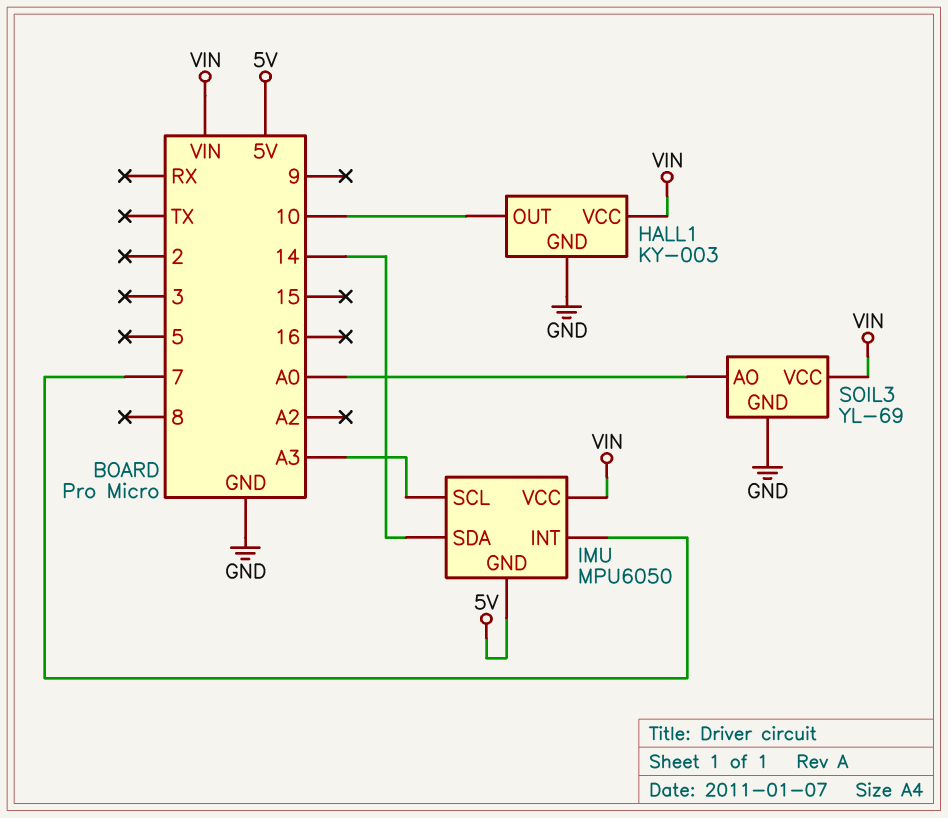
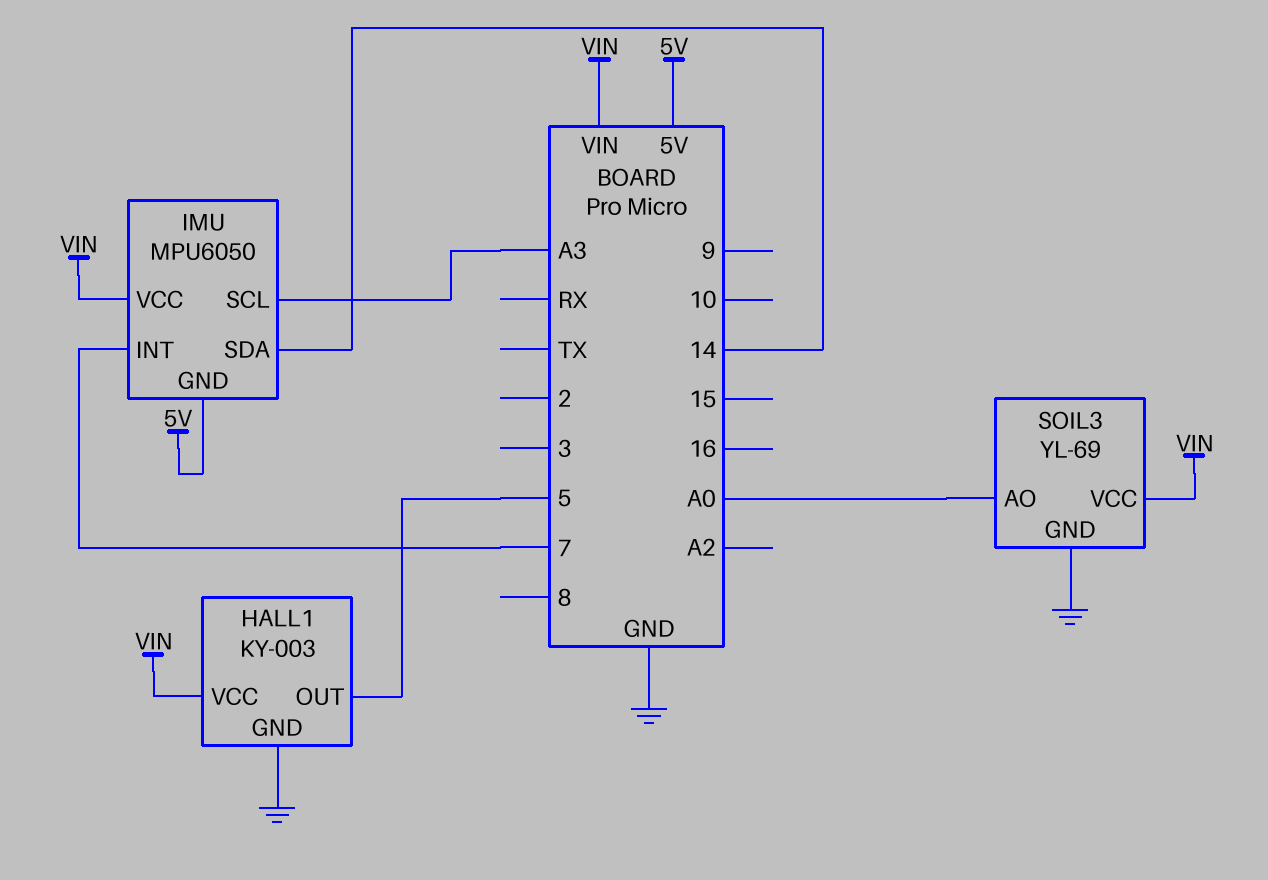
HALL1 pin OUT: 10 -> 5

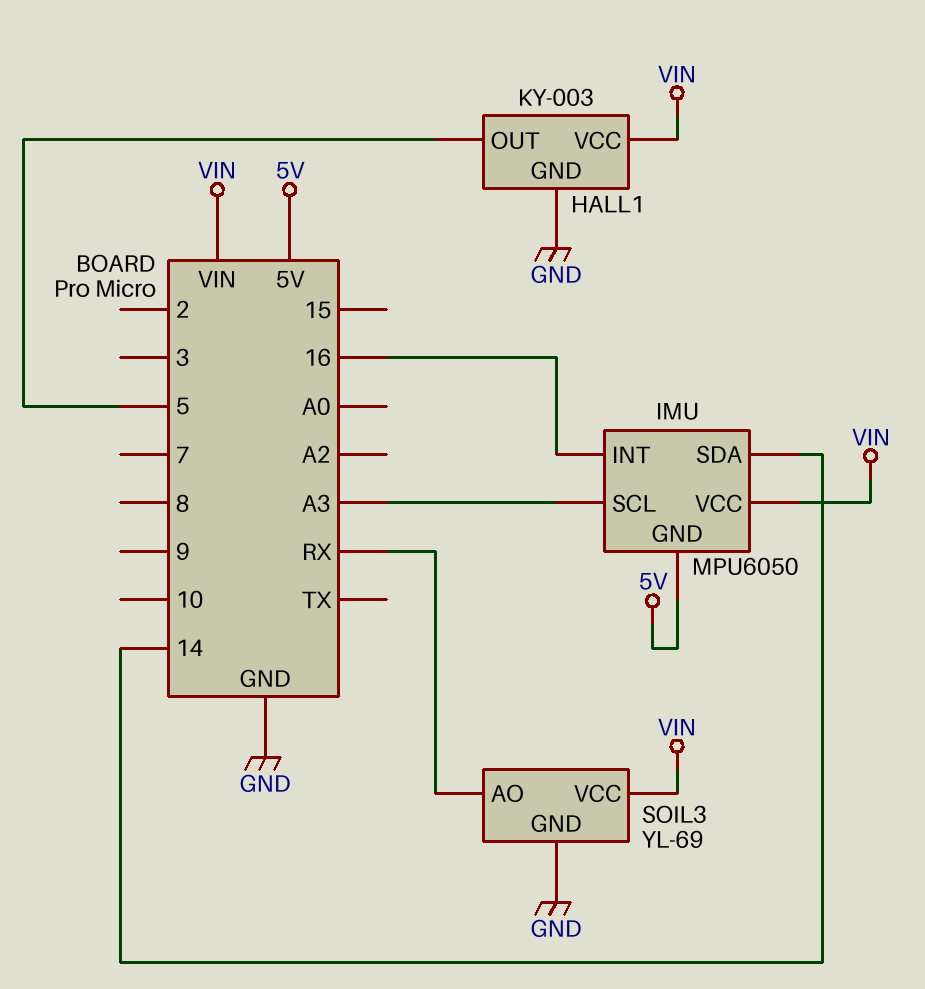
IMU pin INT: 7 -> 16
SOIL3 pin AO: A0 -> RX

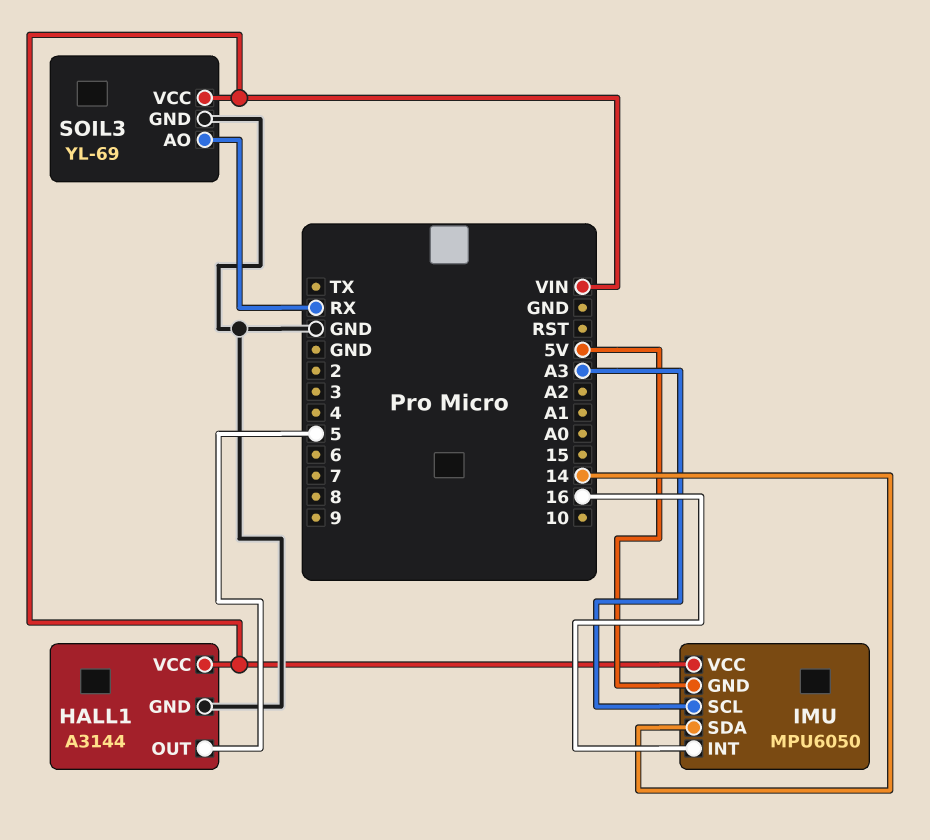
HALL1: KY-003 -> A3144

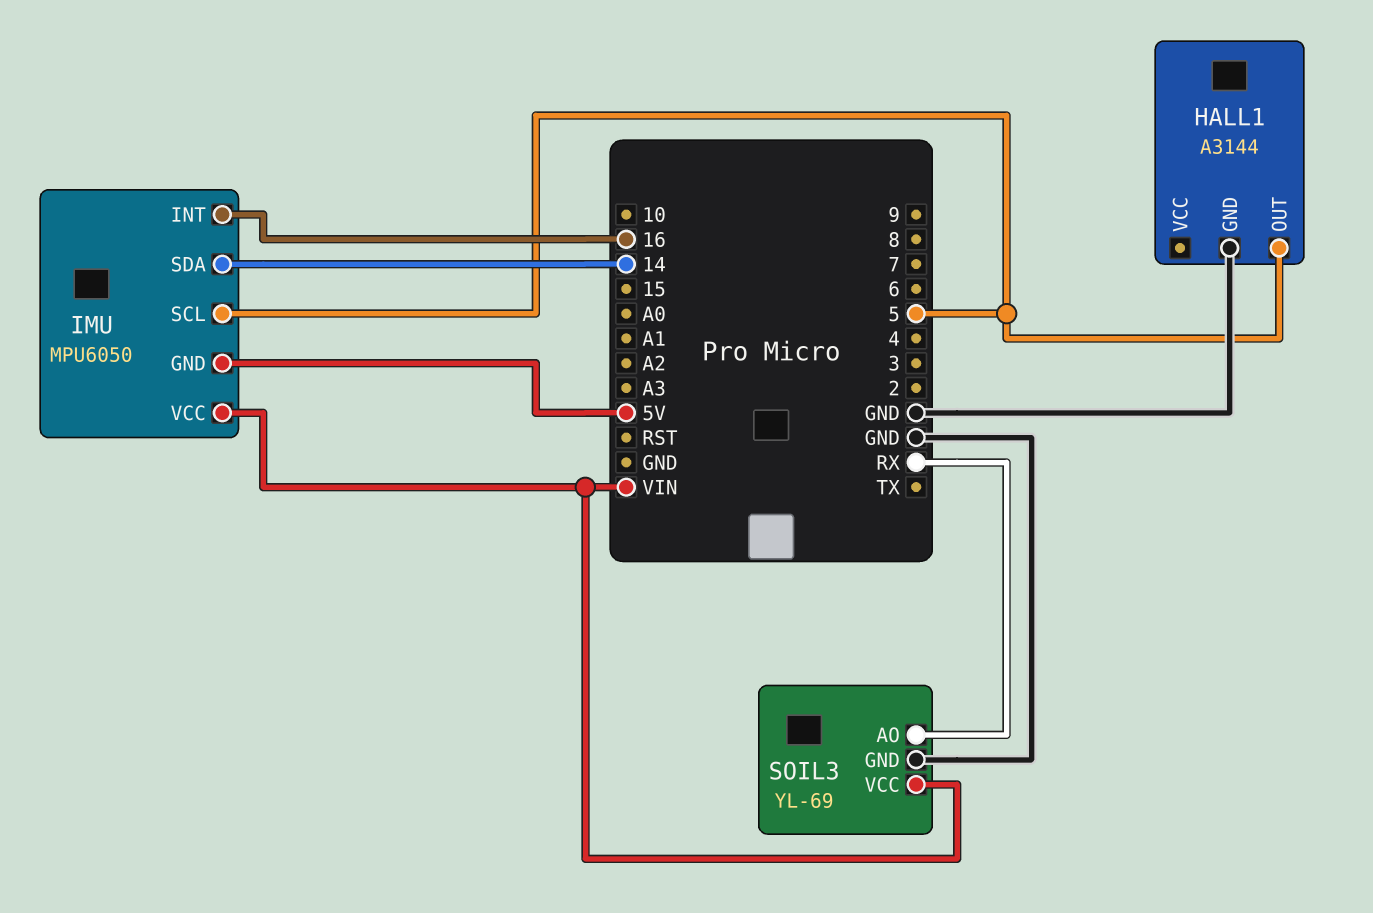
HALL1 pin VCC: VIN -> none
IMU pin SCL: A3 -> 5

